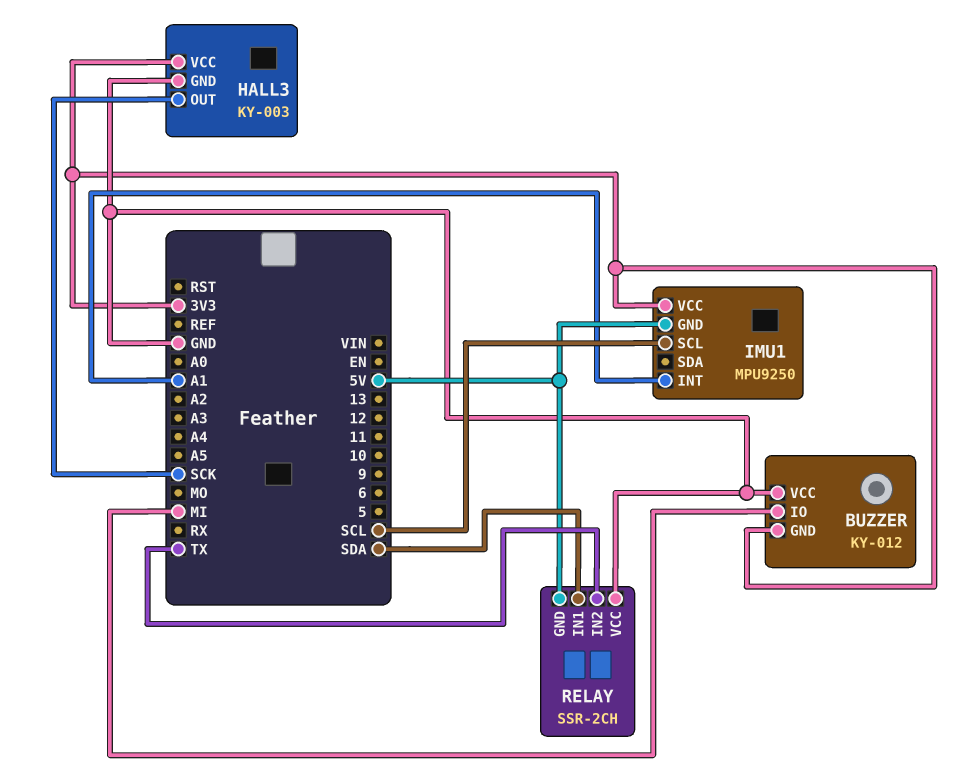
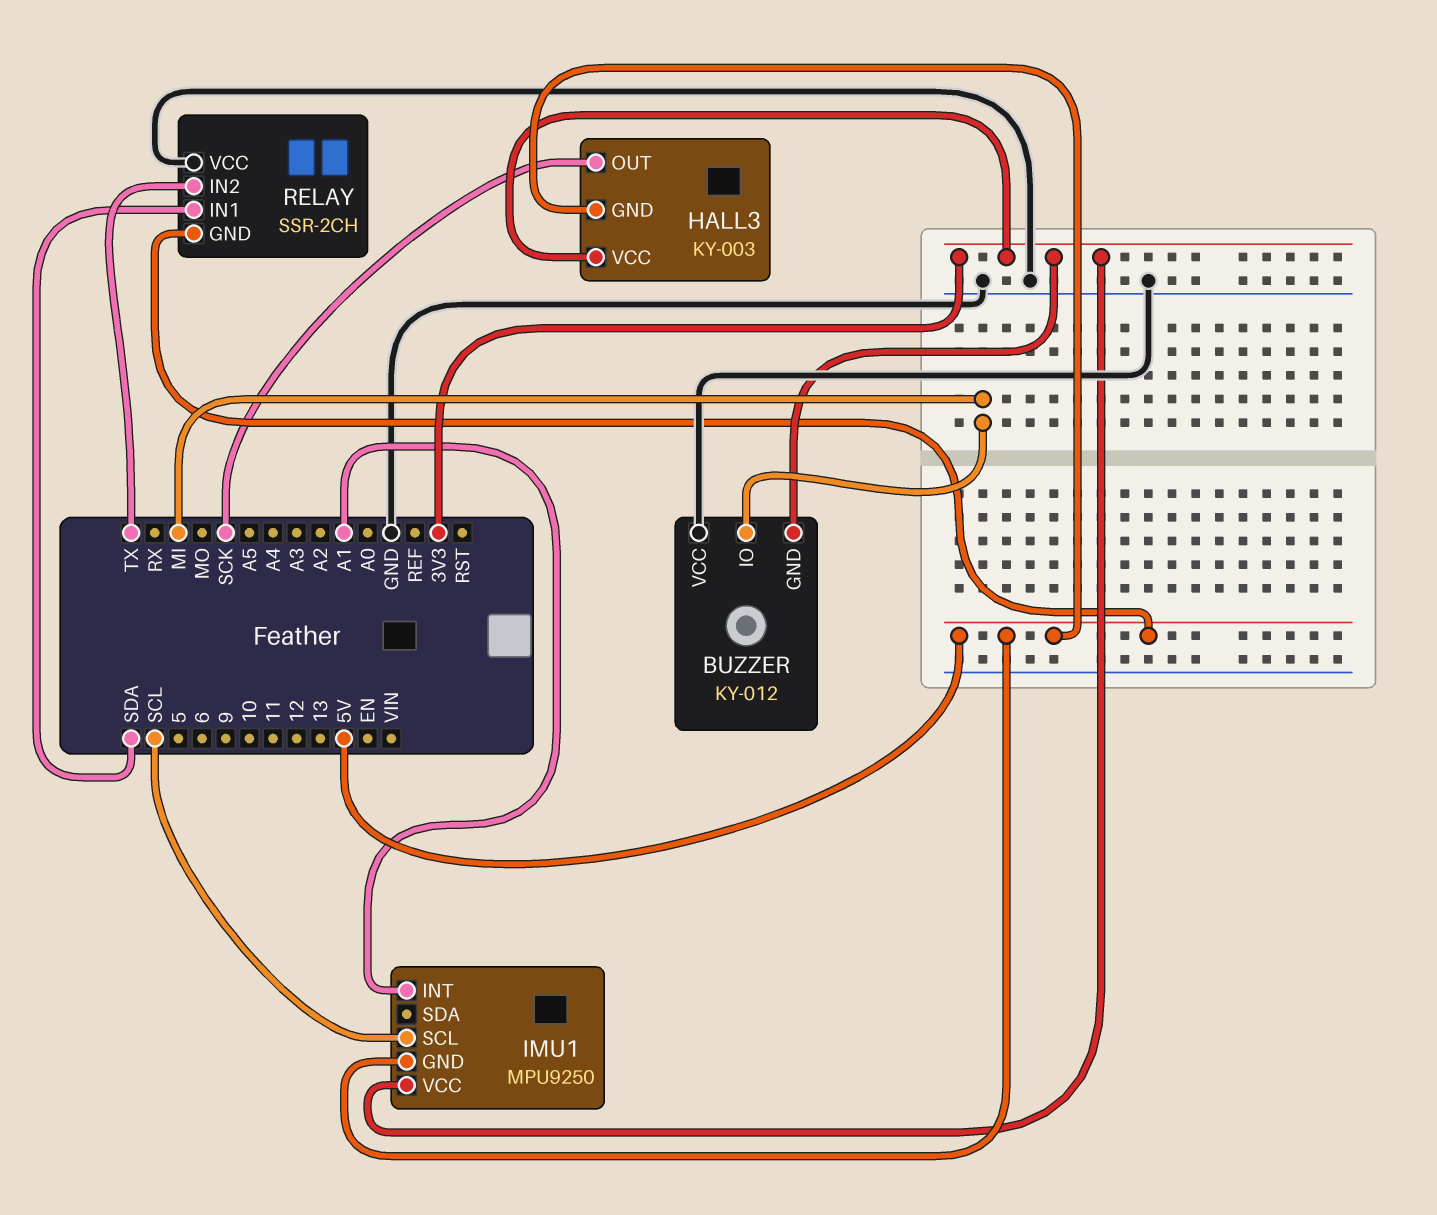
HALL3 pin GND: GND -> 5V

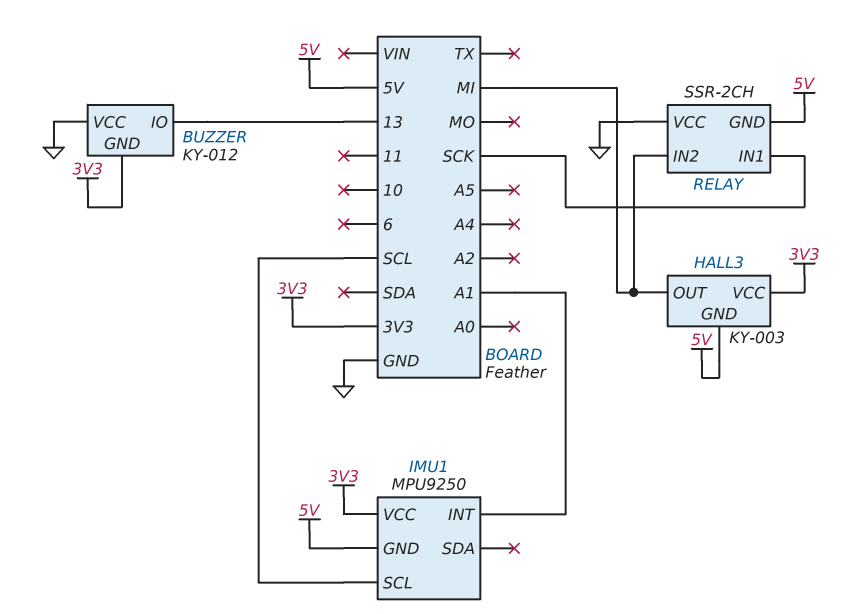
BUZZER pin IO: MI -> 13
HALL3 pin OUT: SCK -> MI
RELAY pin IN1: SDA -> SCK
RELAY pin IN2: TX -> MI

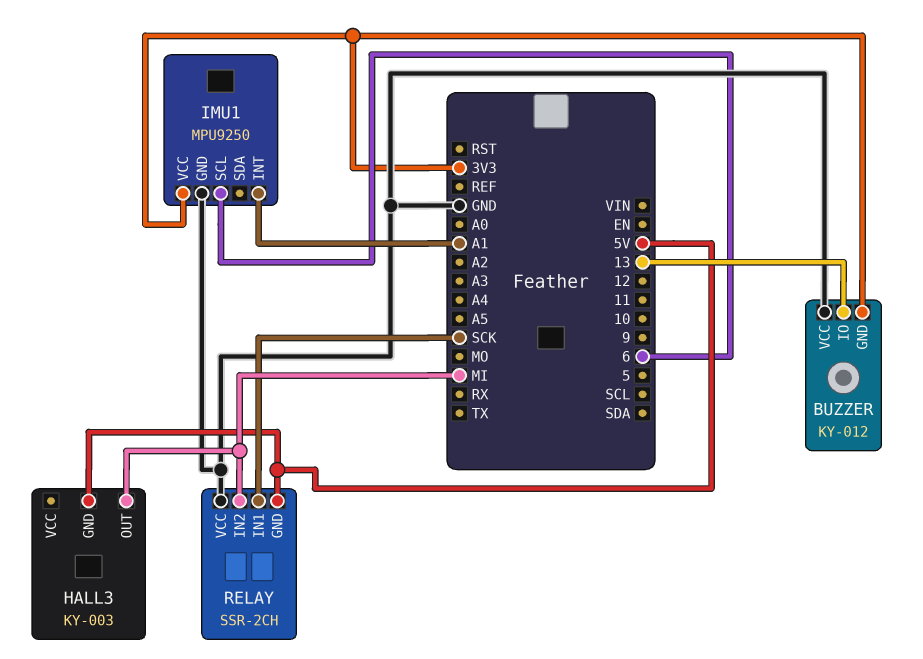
HALL3 pin VCC: 3V3 -> none
IMU1 pin GND: 5V -> GND
IMU1 pin SCL: SCL -> 6

